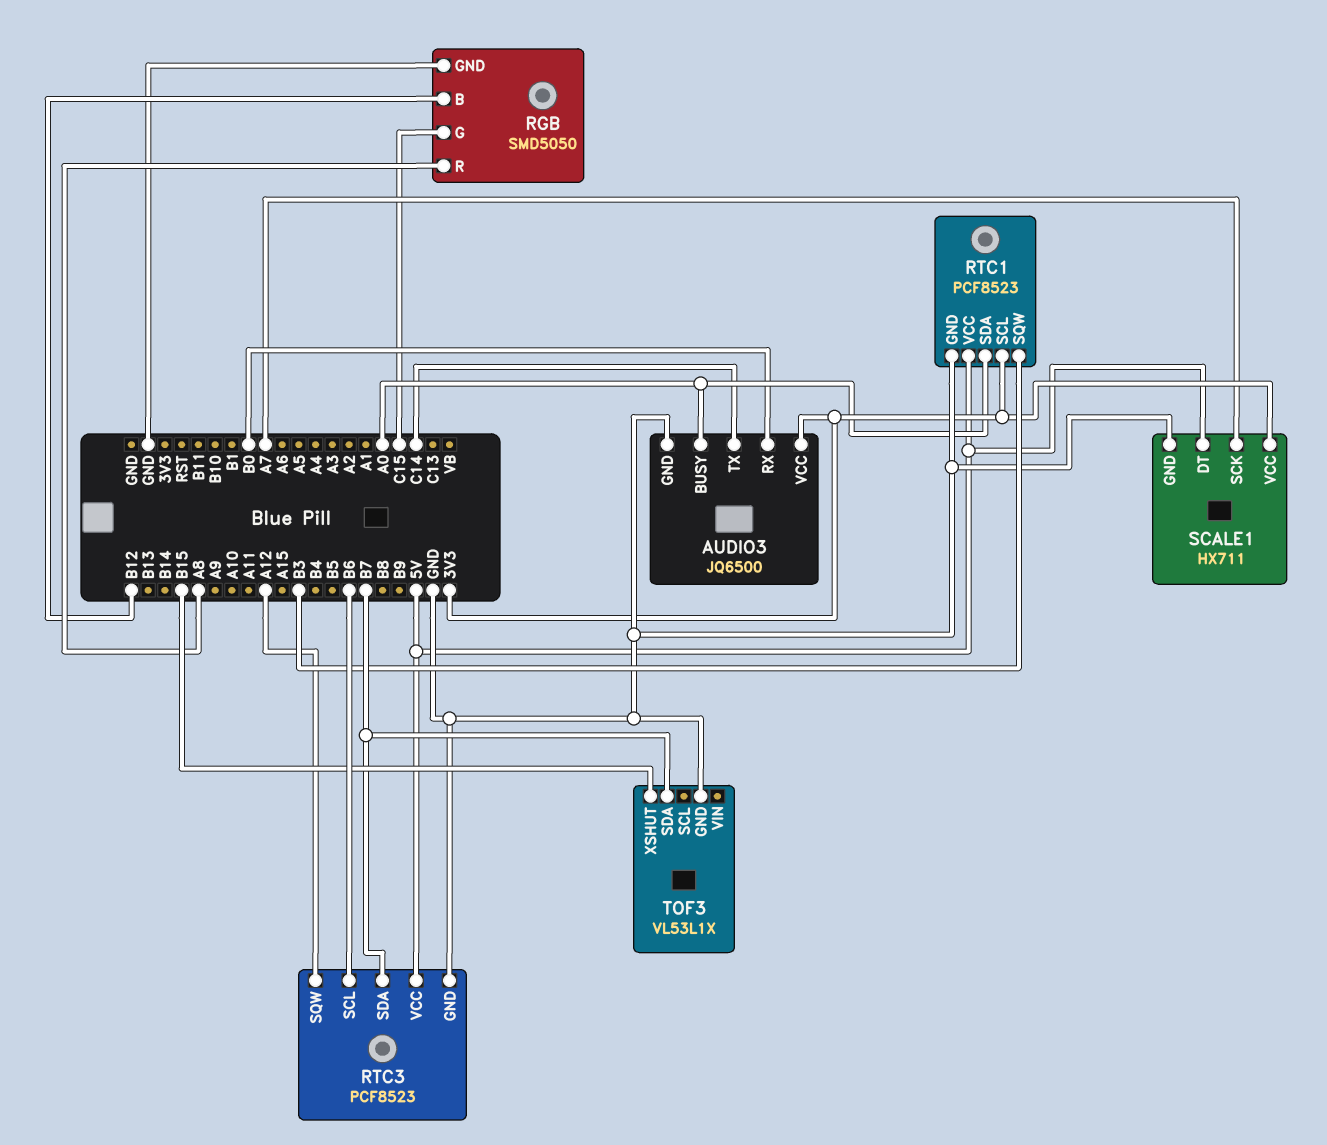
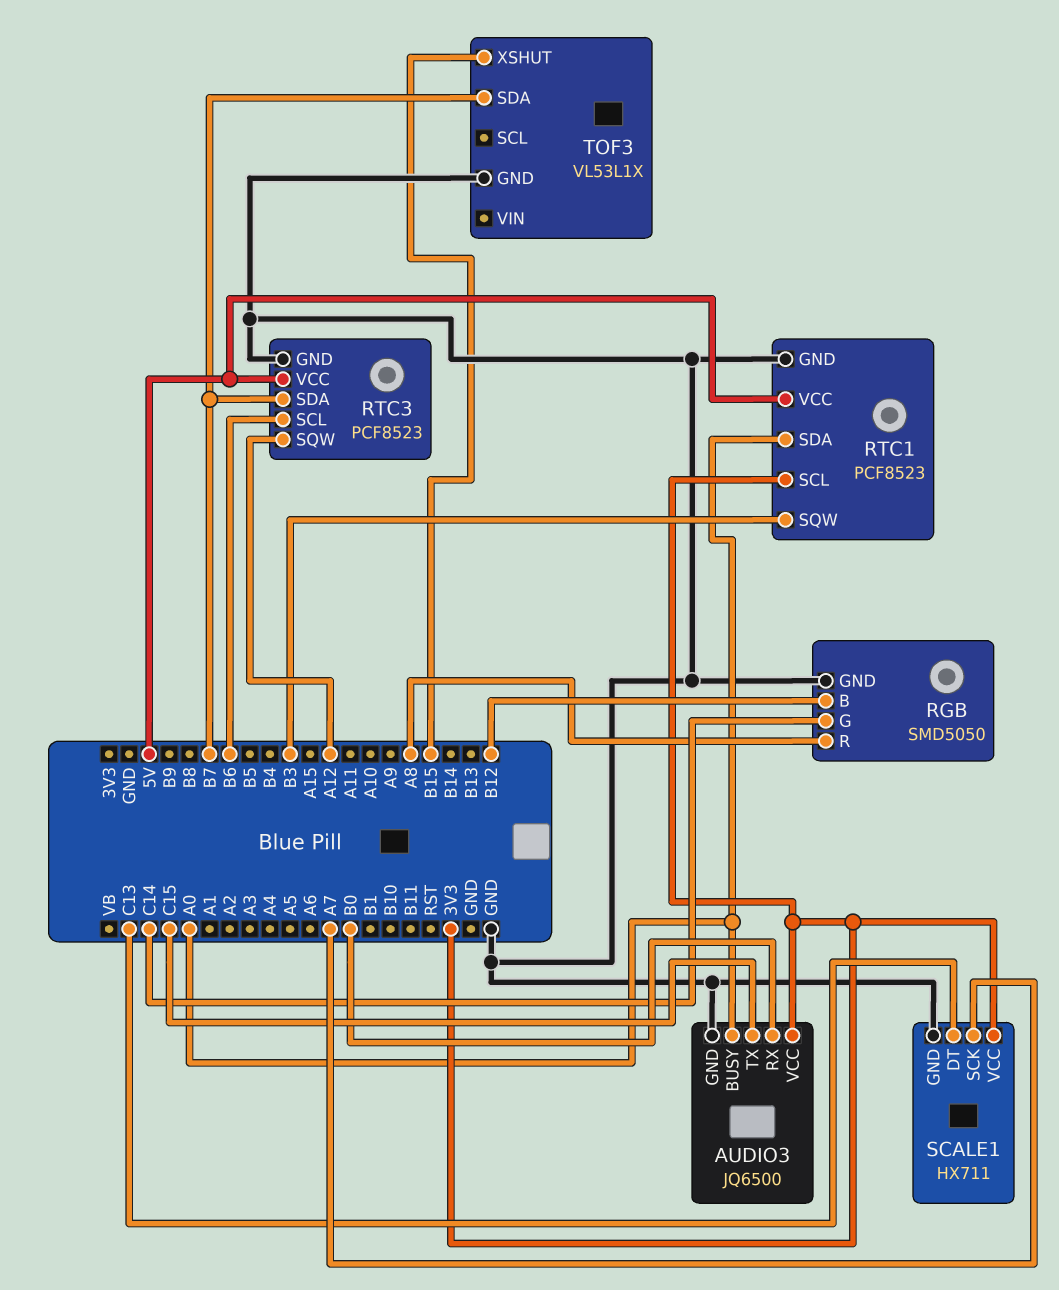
AUDIO3 pin TX: C14 -> C15
RGB pin G: C15 -> C14
SCALE1 pin DT: 5V -> C13

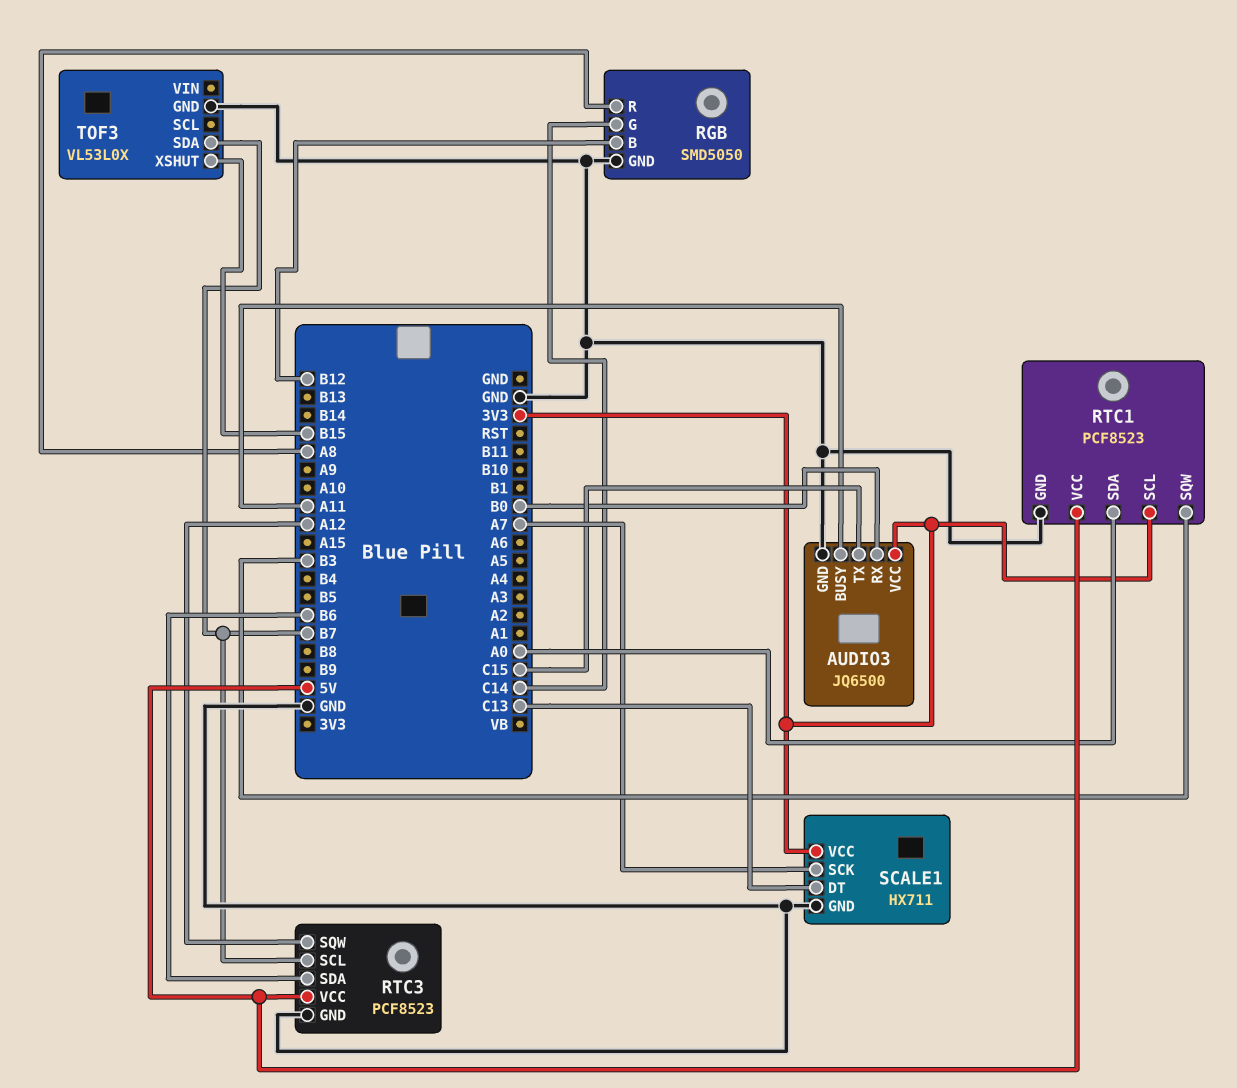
AUDIO3 pin BUSY: A0 -> A11
RTC3 pin SCL: B6 -> B7
RTC3 pin SDA: B7 -> B6
TOF3: VL53L1X -> VL53L0X

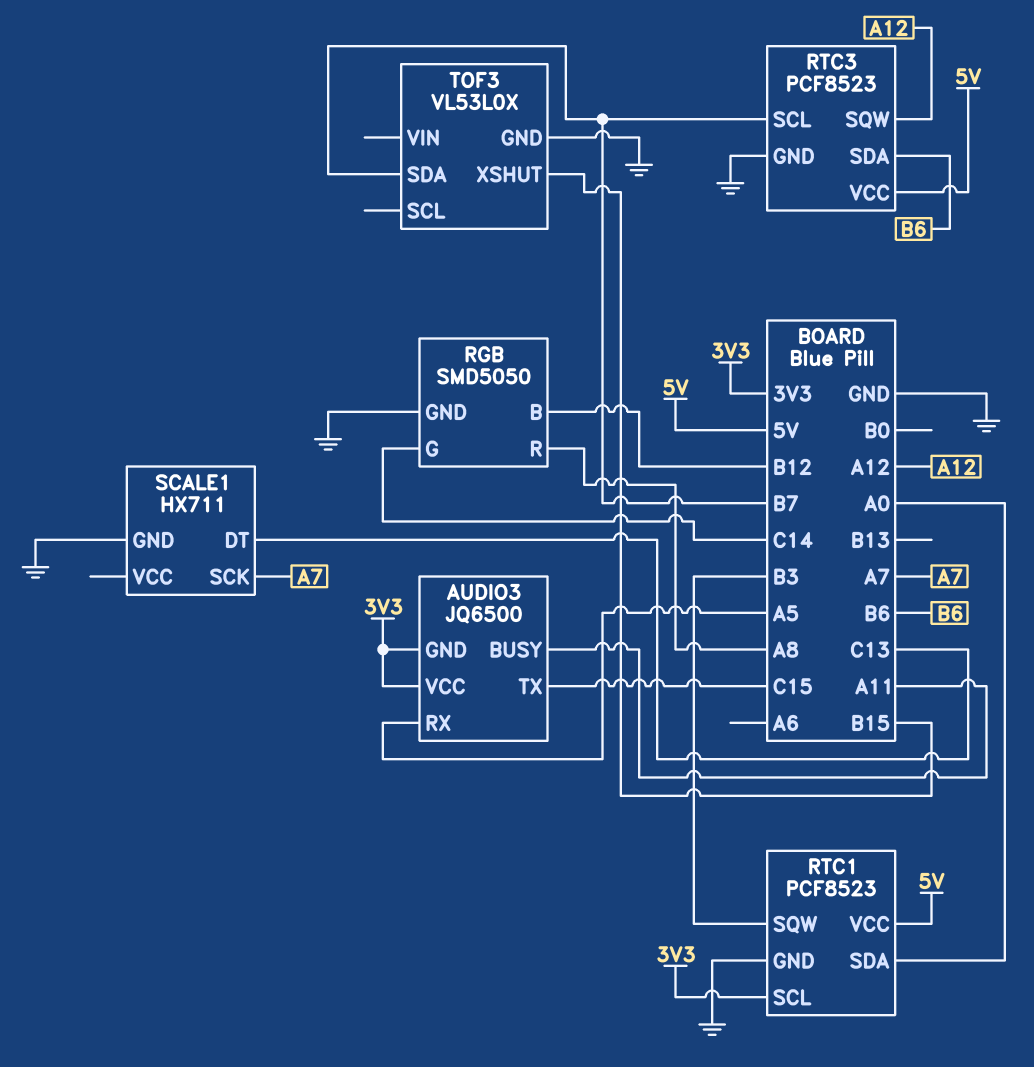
AUDIO3 pin GND: GND -> 3V3
AUDIO3 pin RX: B0 -> A5
SCALE1 pin VCC: 3V3 -> none

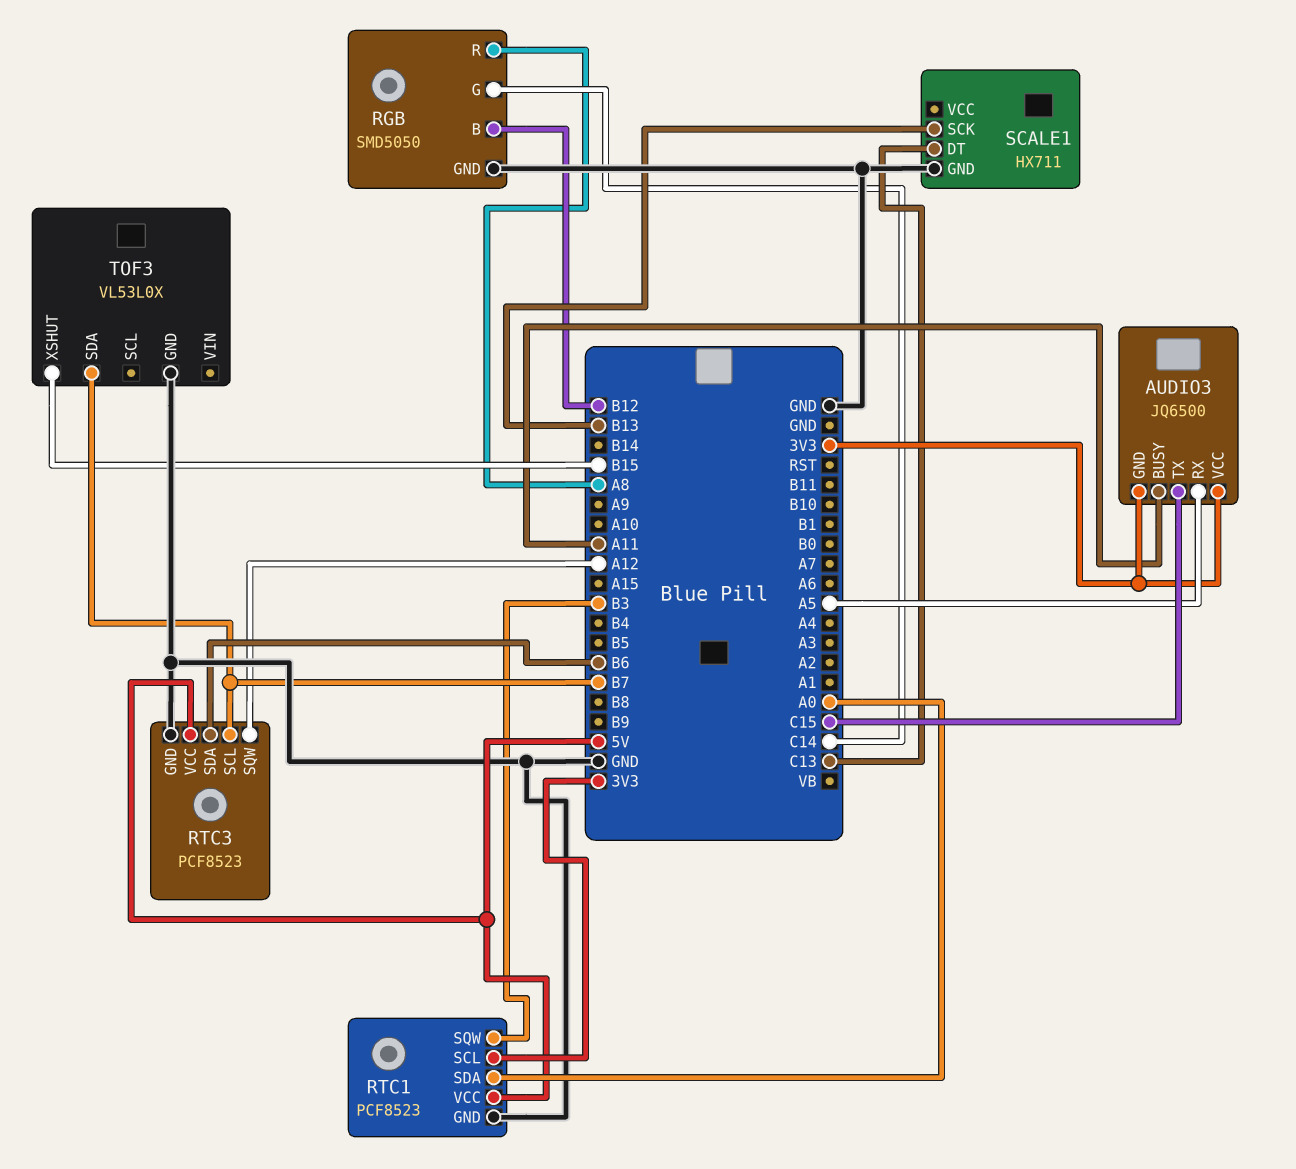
SCALE1 pin SCK: A7 -> B13

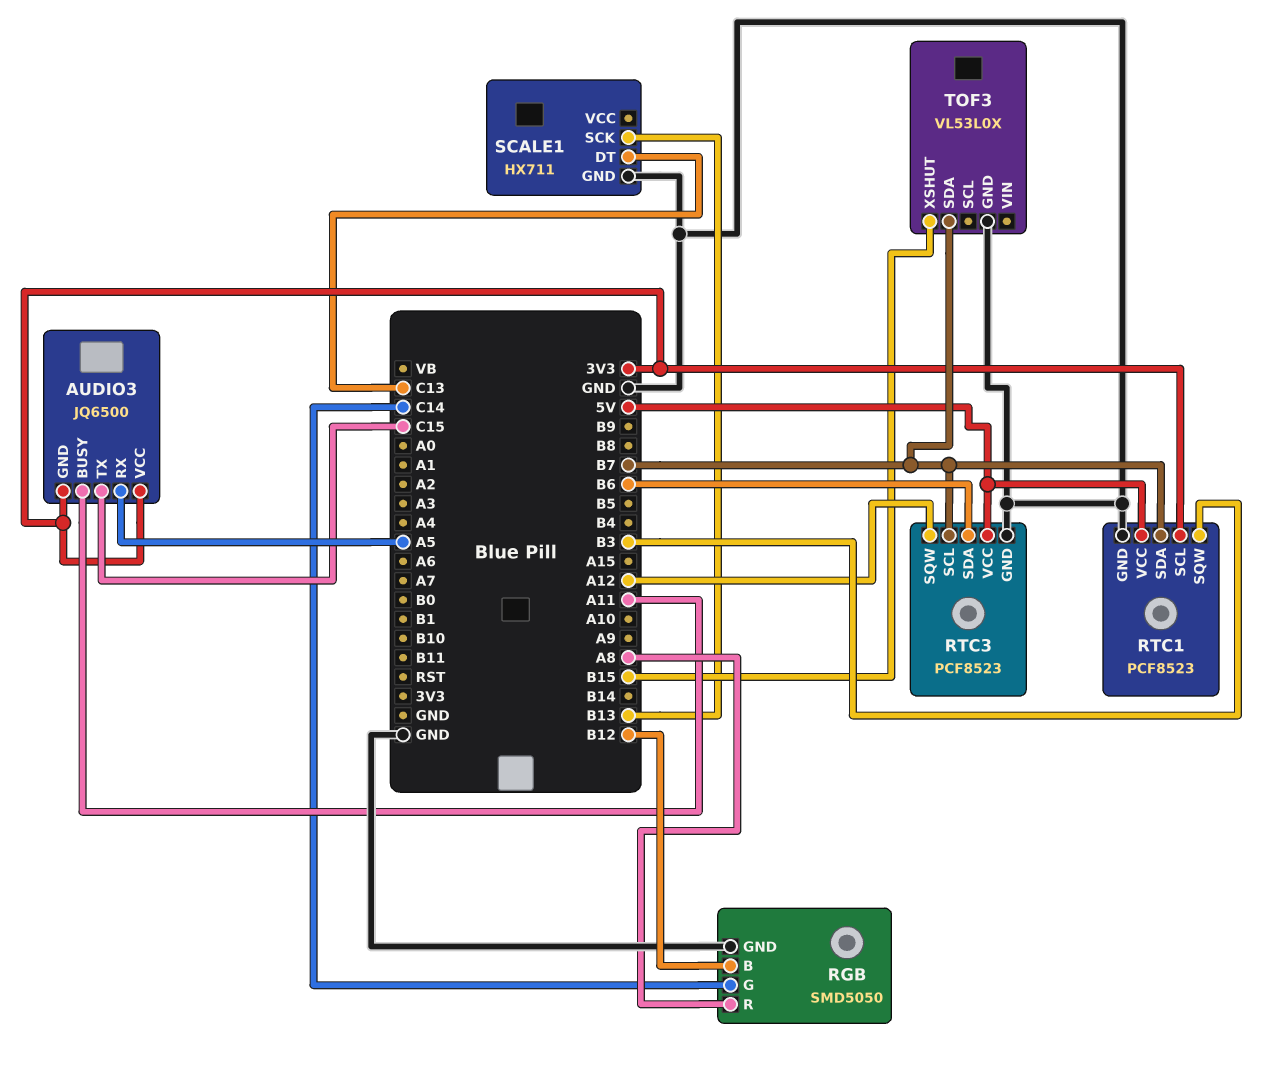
RTC1 pin SDA: A0 -> B7

